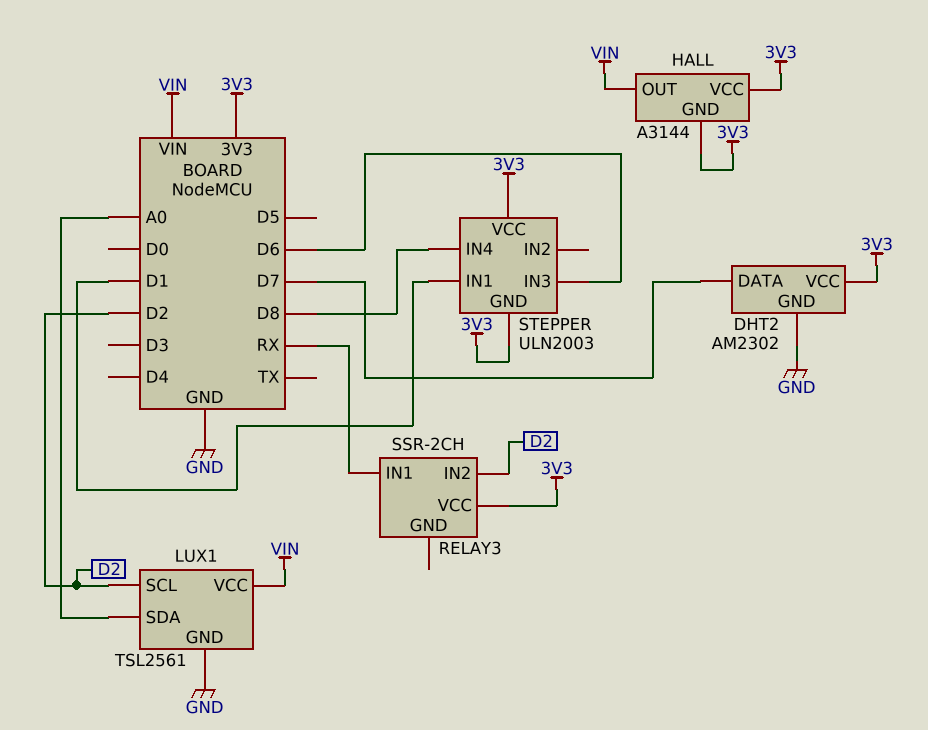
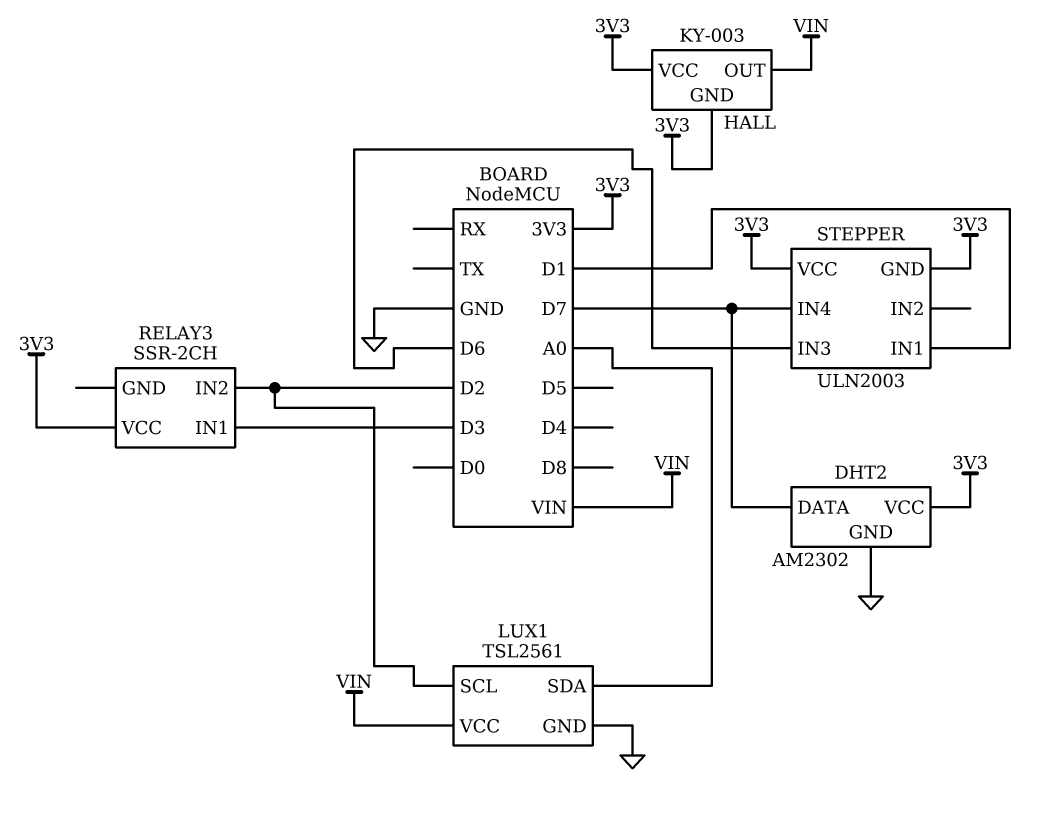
HALL: A3144 -> KY-003
RELAY3 pin IN1: RX -> D3
STEPPER pin IN4: D8 -> D7

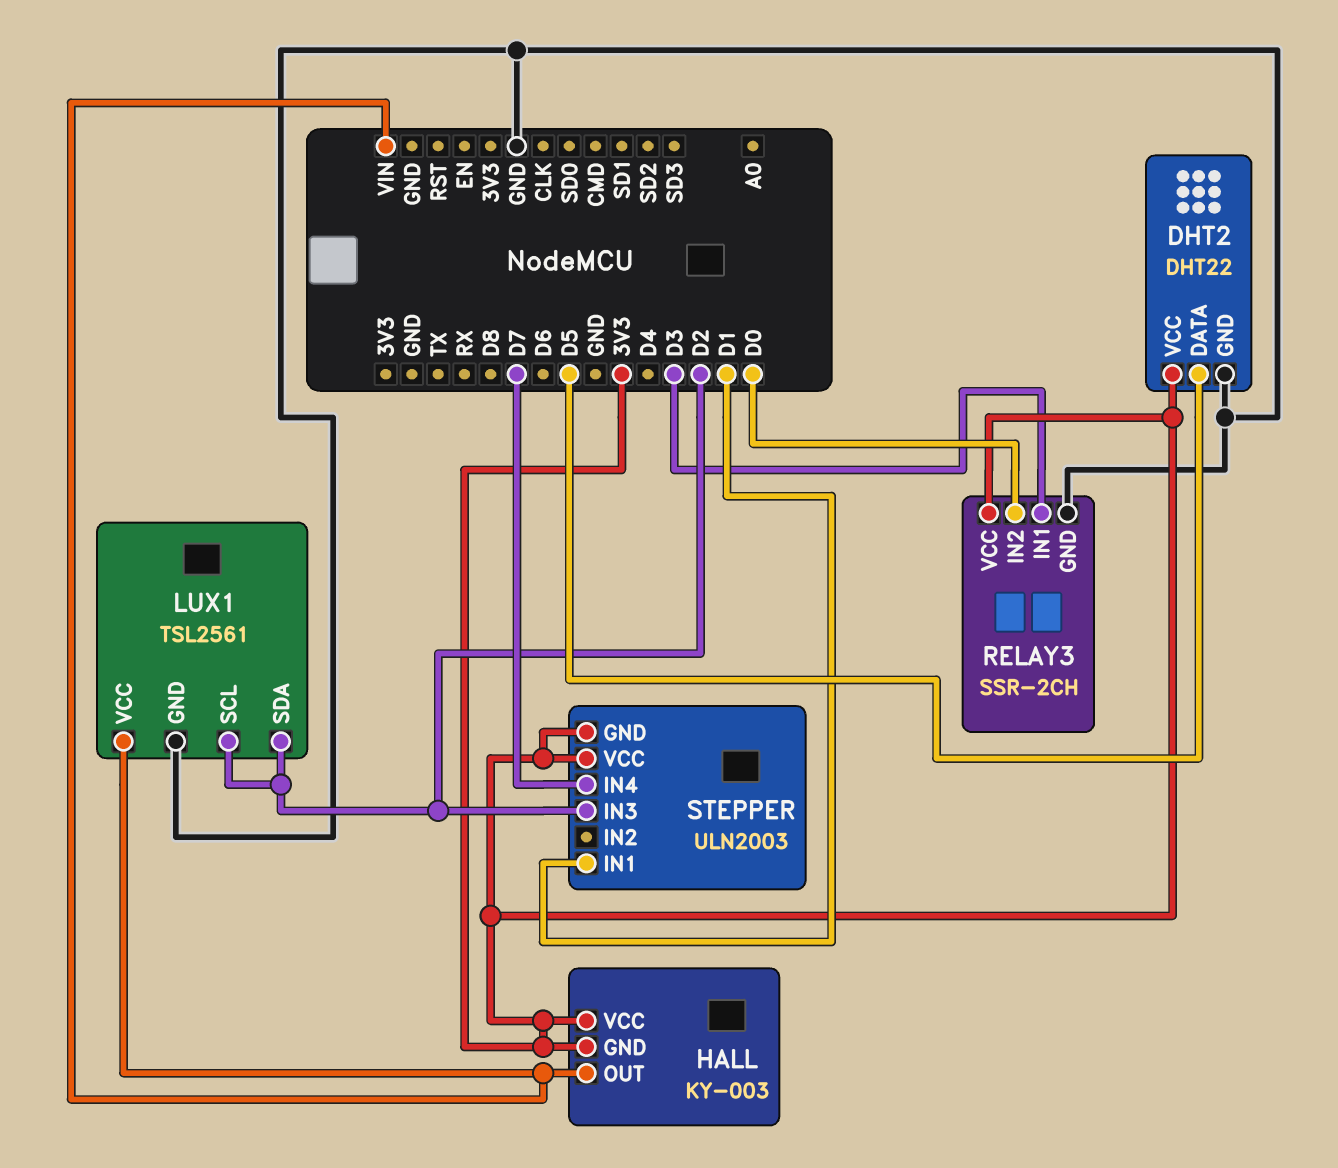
DHT2: AM2302 -> DHT22
DHT2 pin DATA: D7 -> D5
LUX1 pin SDA: A0 -> D2
RELAY3 pin GND: none -> GND
RELAY3 pin IN2: D2 -> D0
STEPPER pin IN3: D6 -> D2

